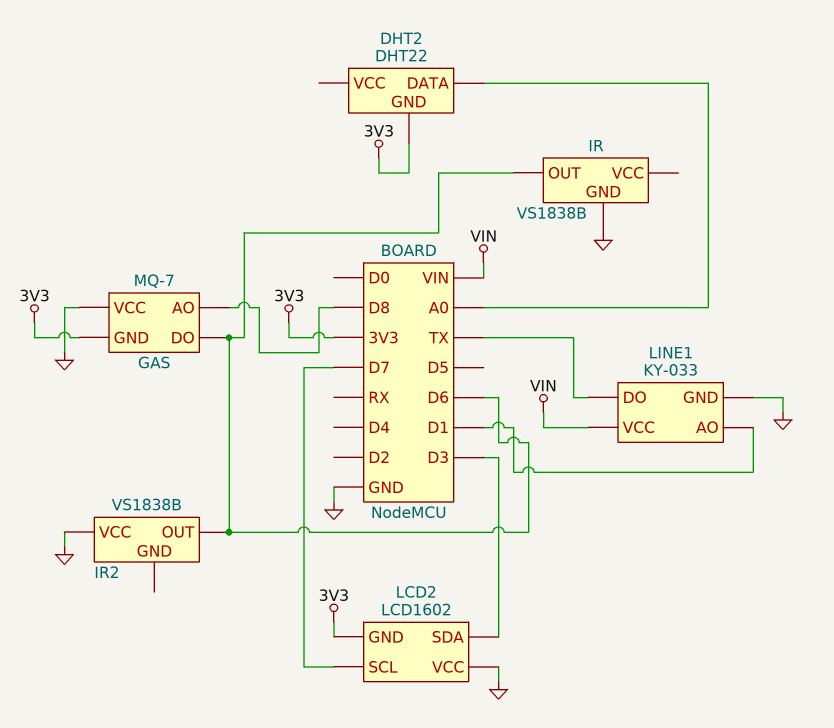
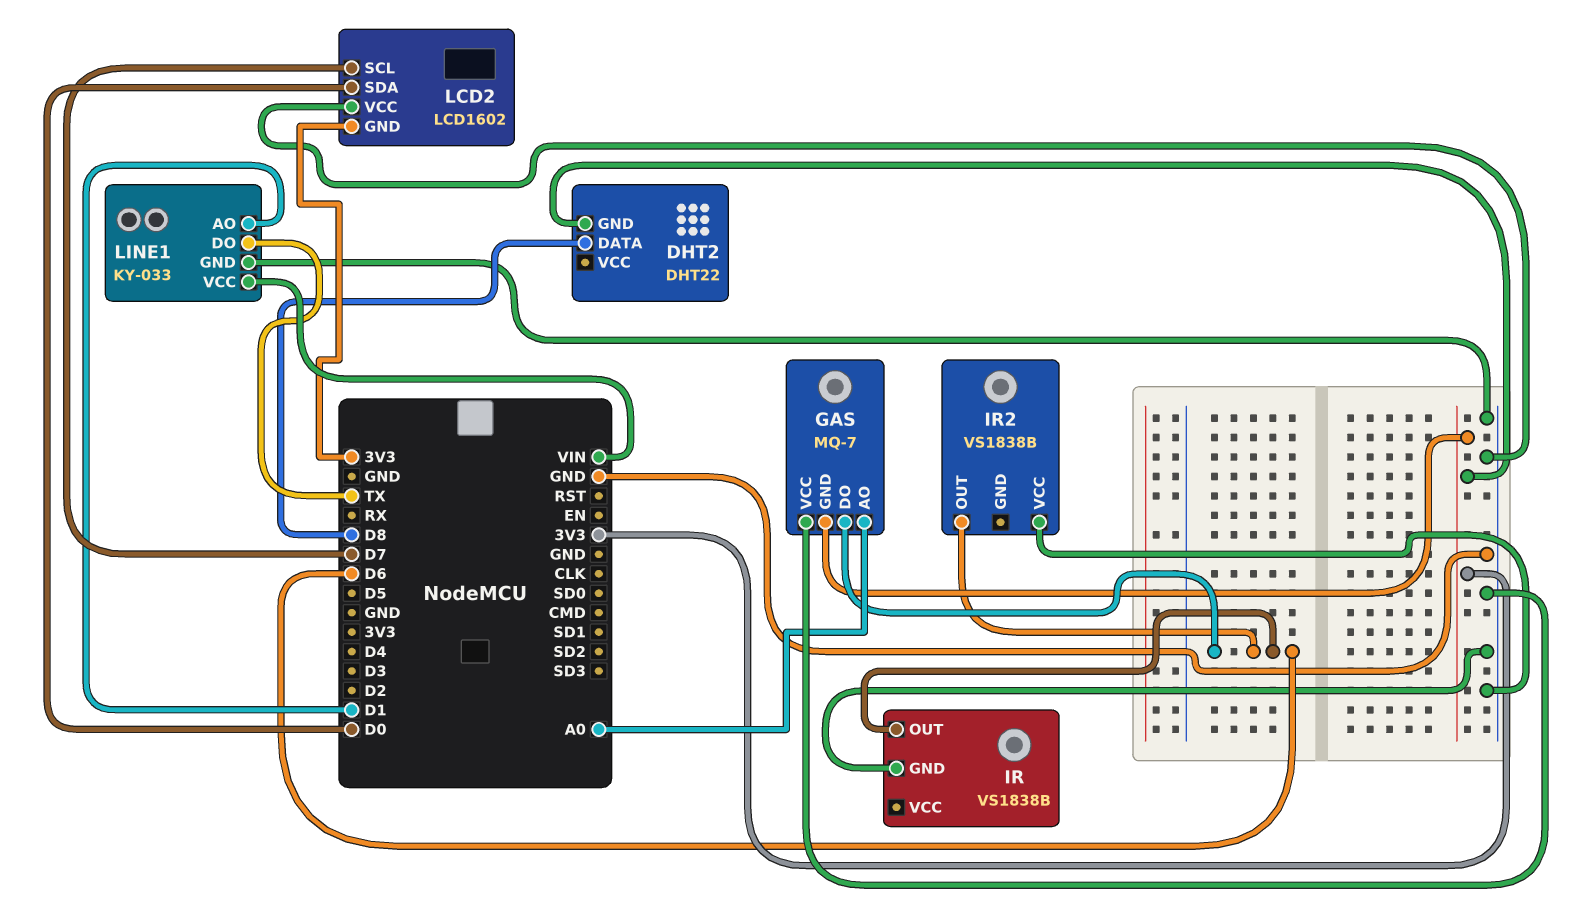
DHT2 pin DATA: A0 -> D8
GAS pin AO: D8 -> A0
LCD2 pin SDA: D3 -> D0

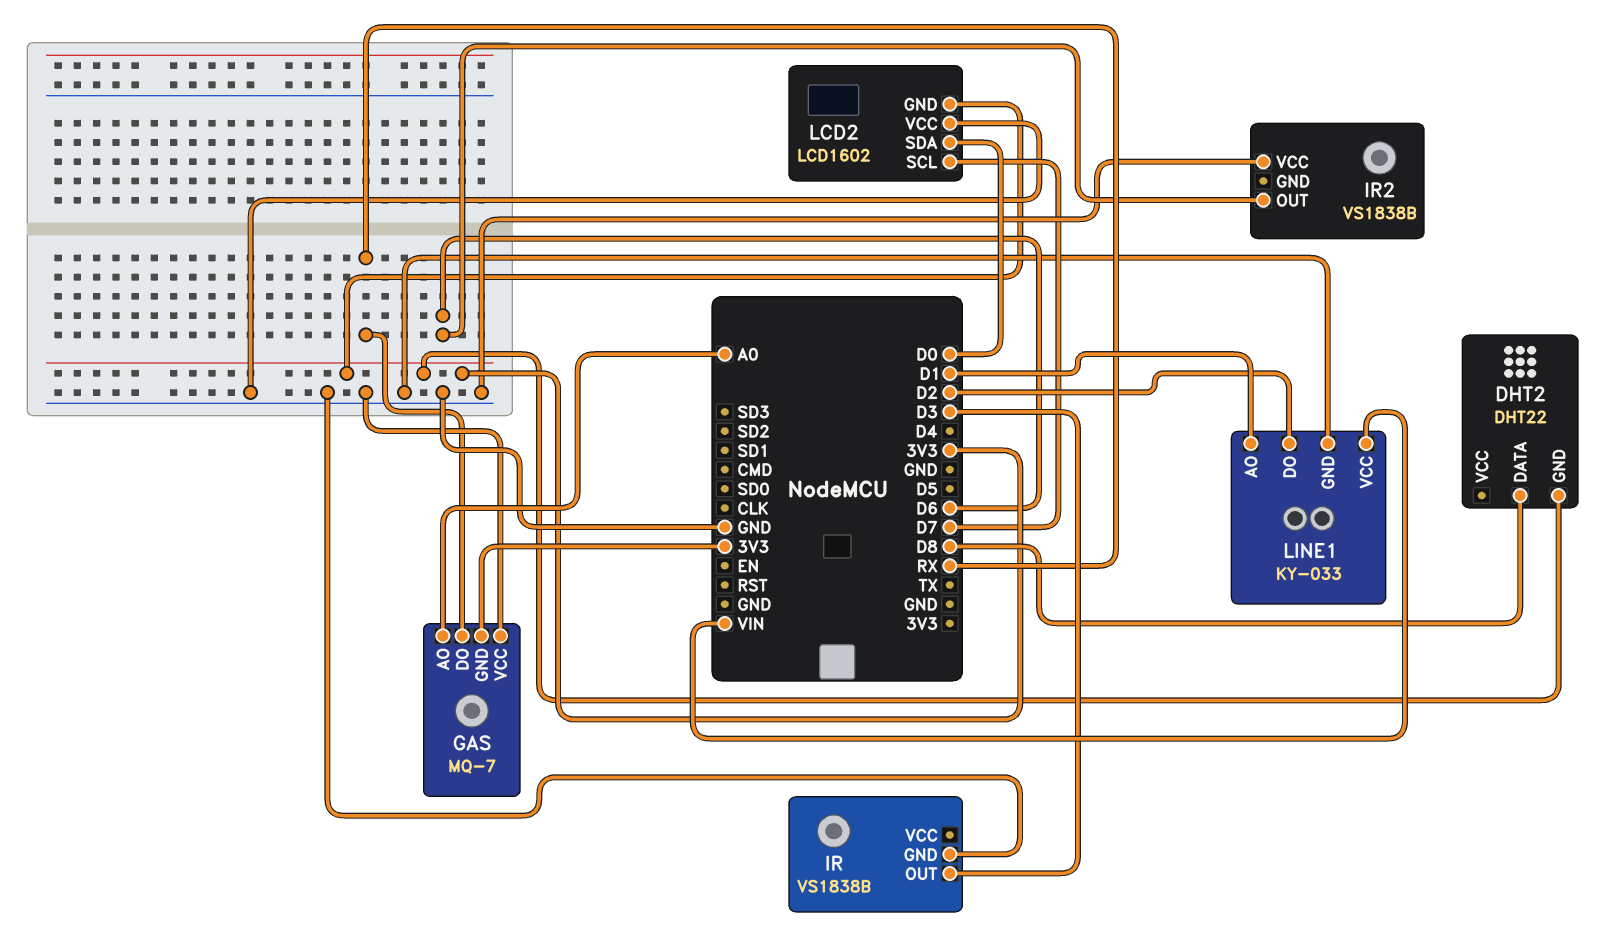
GAS pin DO: D6 -> RX
IR pin OUT: D6 -> D3
LINE1 pin DO: TX -> D2

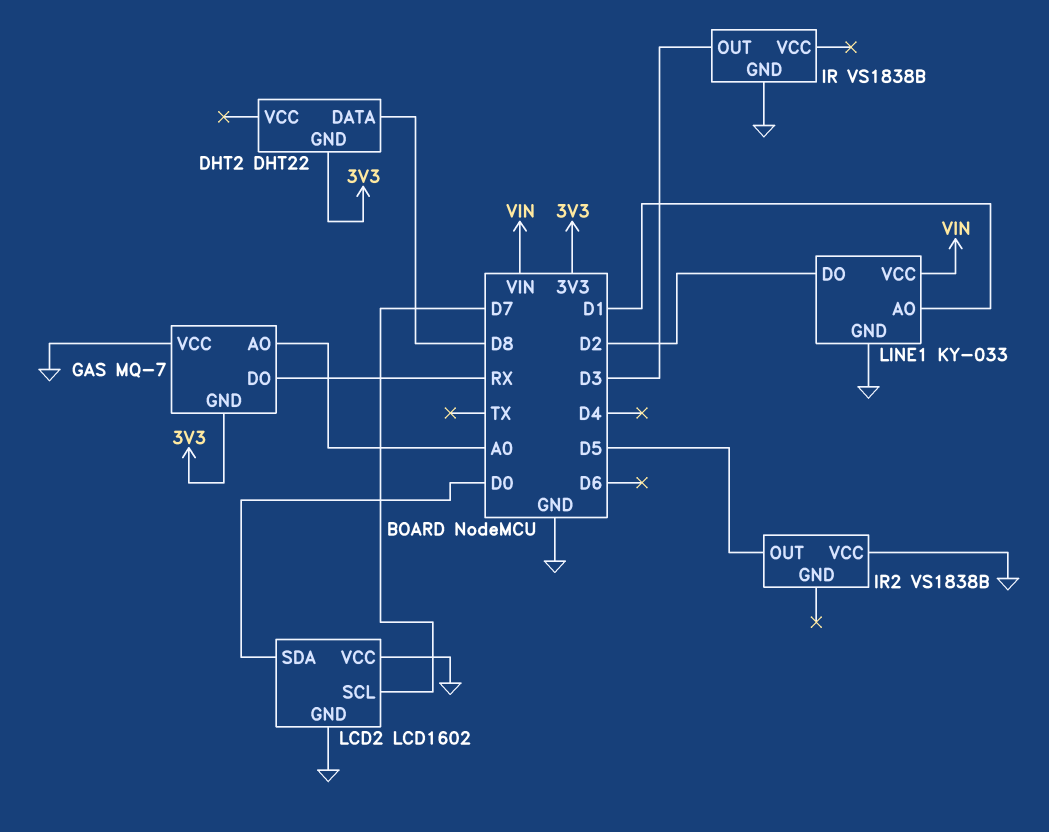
IR2 pin OUT: D6 -> D5
LCD2 pin GND: 3V3 -> GND

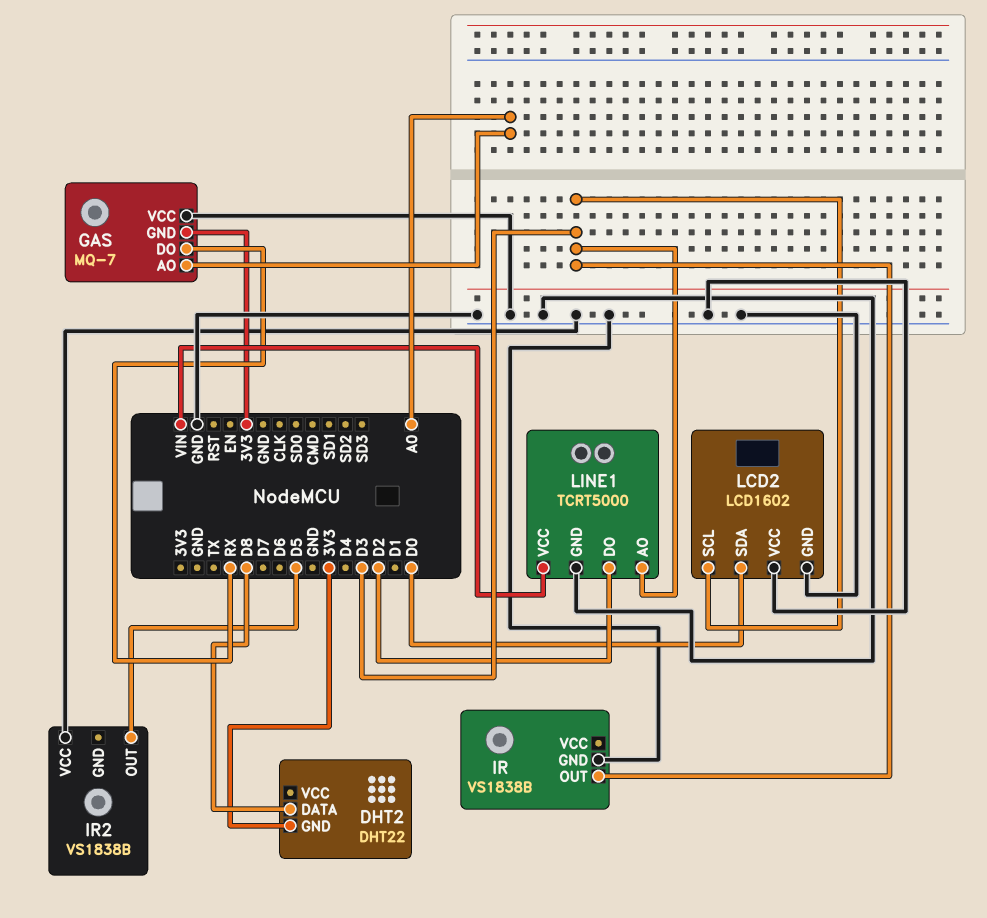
LCD2 pin SCL: D7 -> D3
LINE1: KY-033 -> TCRT5000
LINE1 pin AO: D1 -> D3

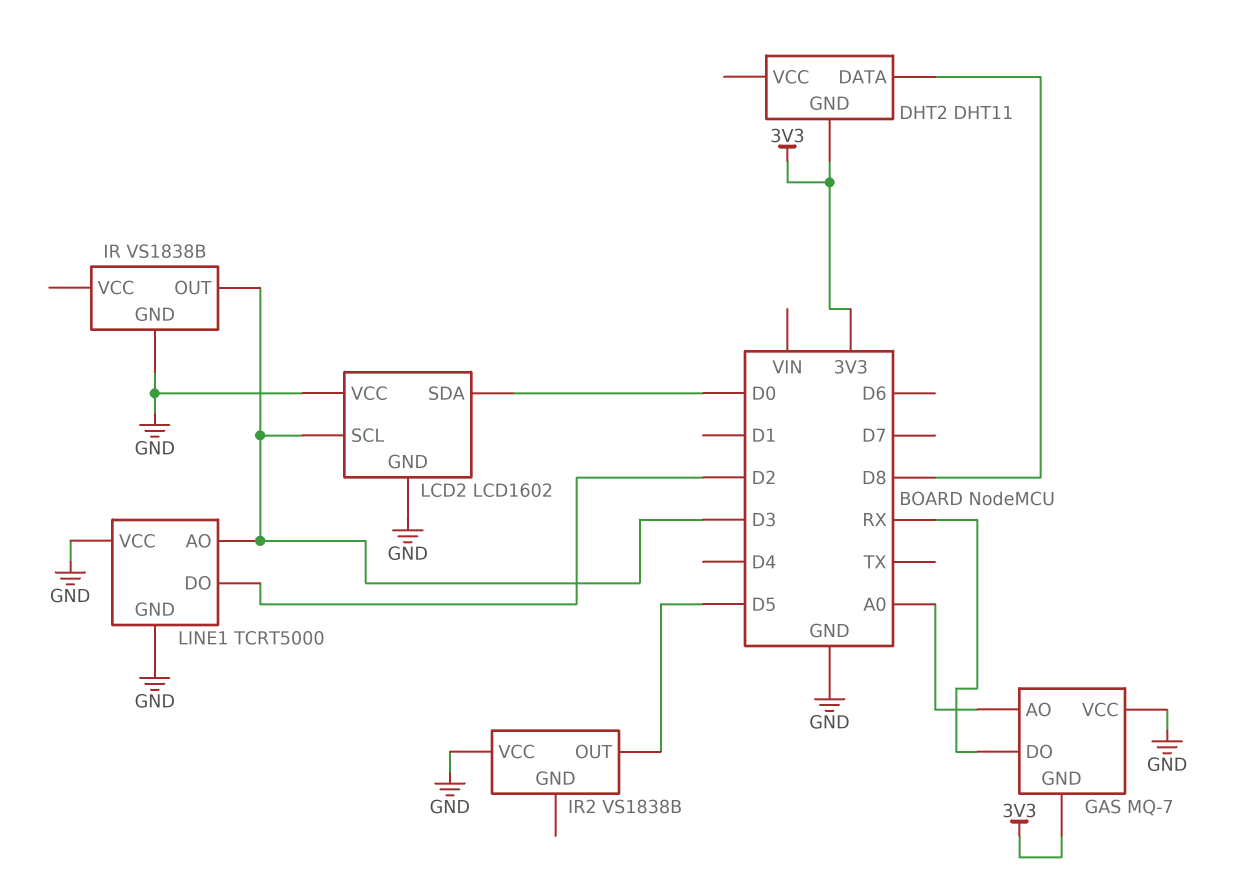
DHT2: DHT22 -> DHT11
LINE1 pin VCC: VIN -> GND

